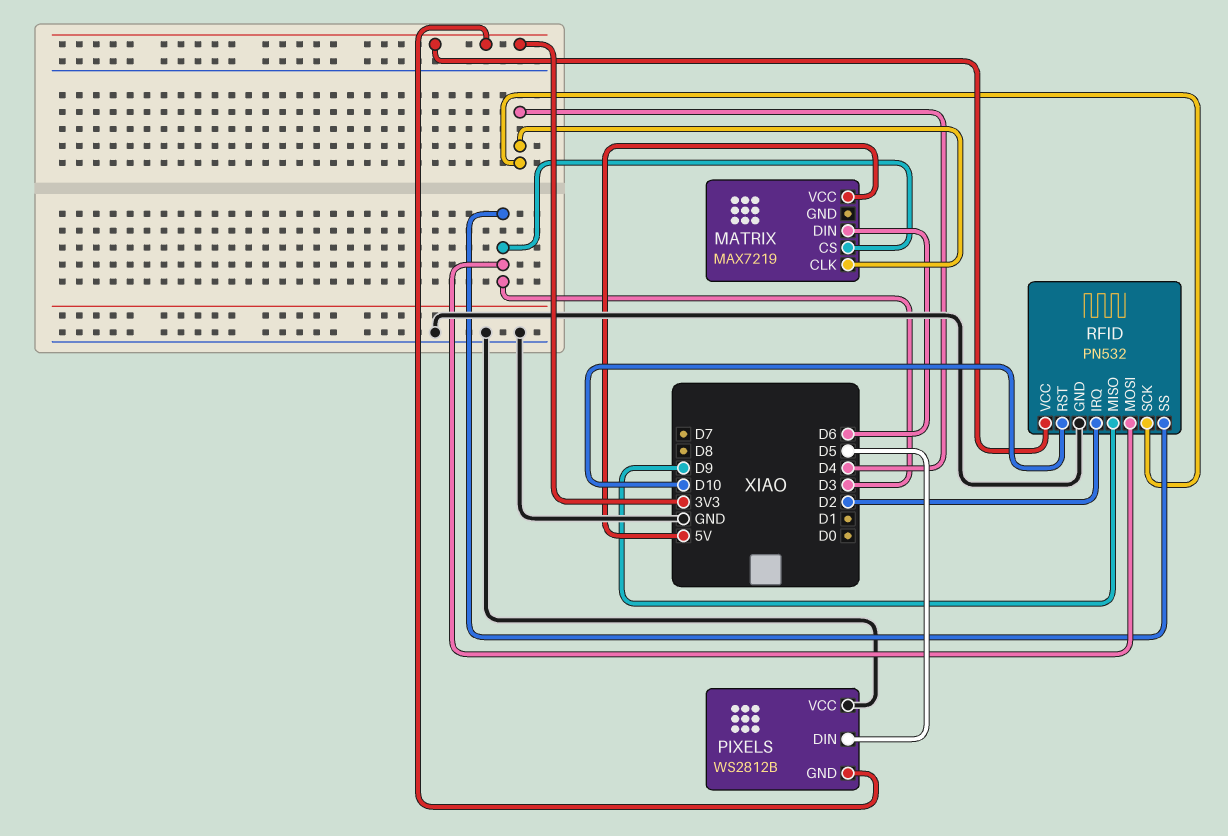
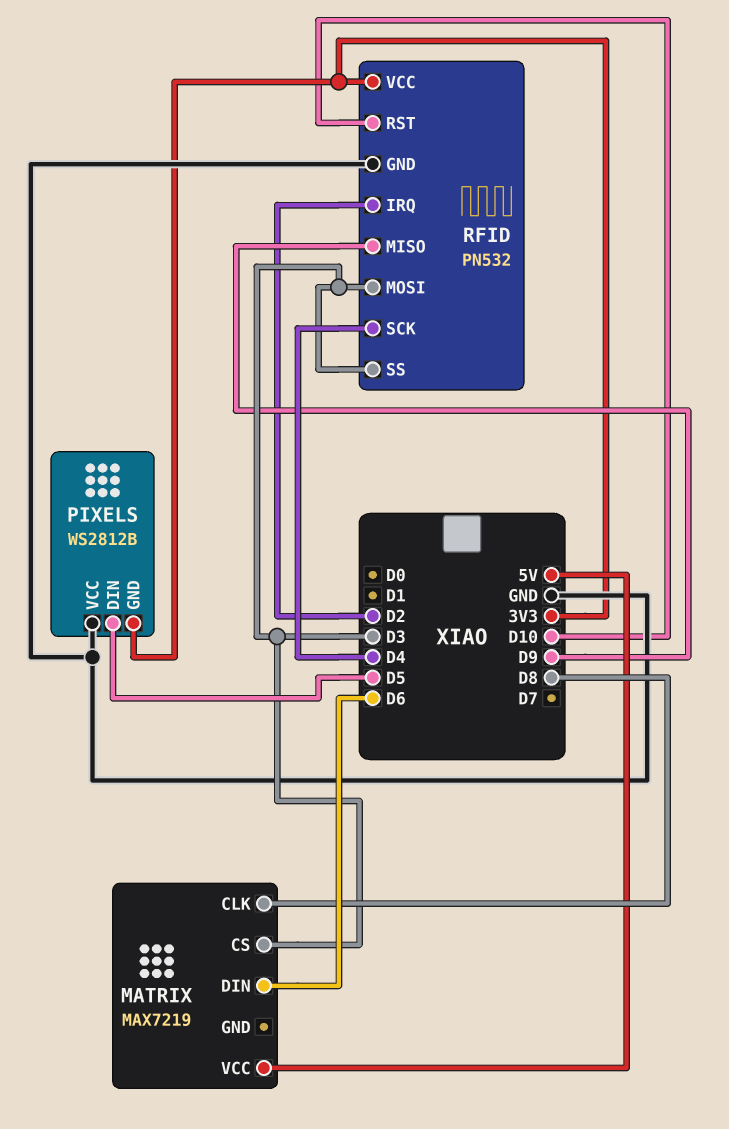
MATRIX pin CLK: D4 -> D8

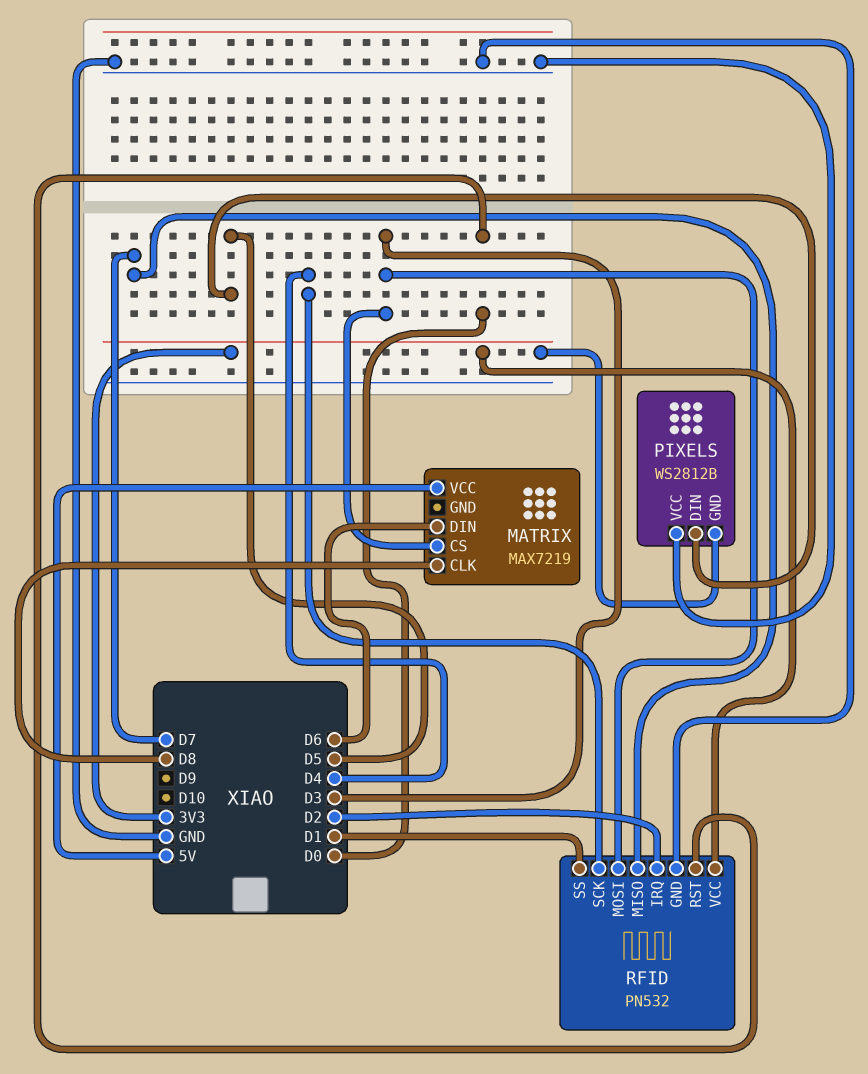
RFID pin MISO: D9 -> D7
RFID pin RST: D10 -> D0
RFID pin SS: D3 -> D1

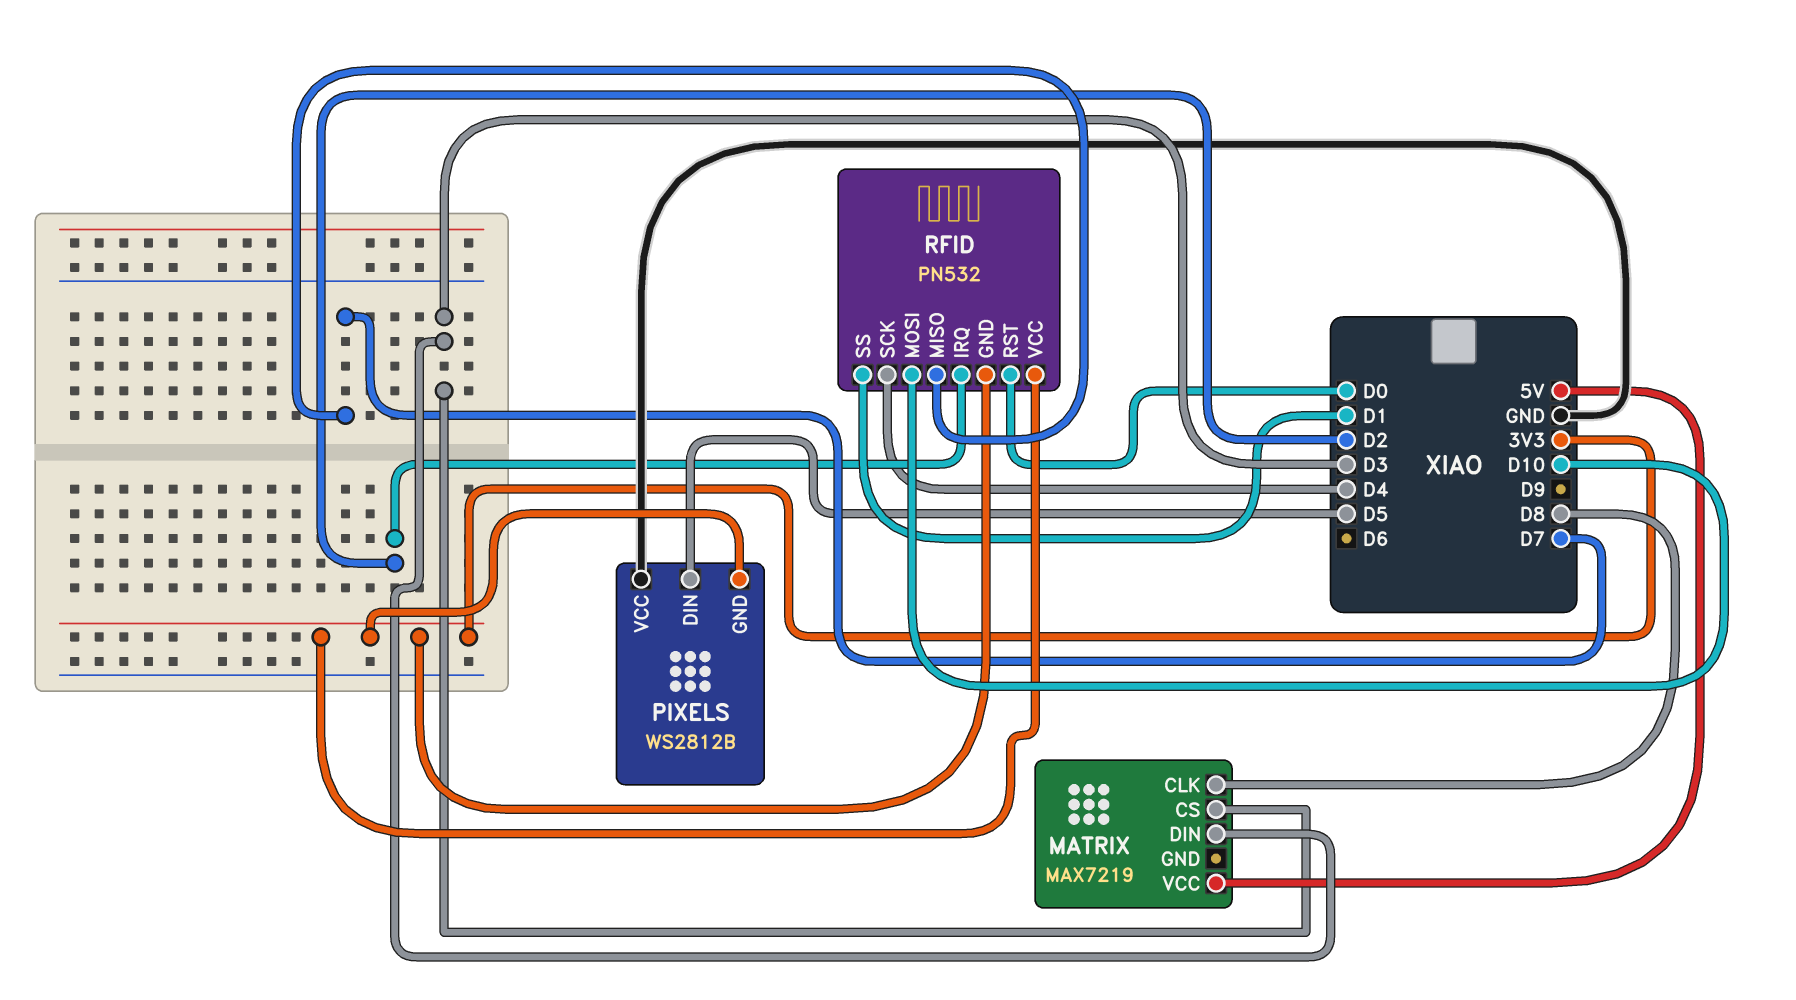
MATRIX pin DIN: D6 -> D3
RFID pin GND: GND -> 3V3
RFID pin MOSI: D3 -> D10

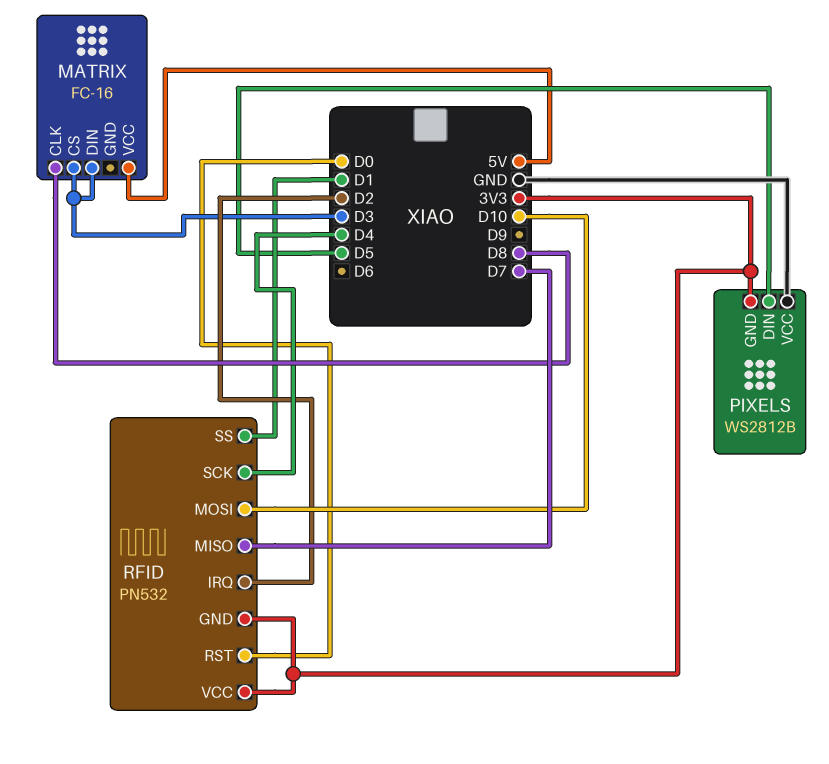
MATRIX: MAX7219 -> FC-16

